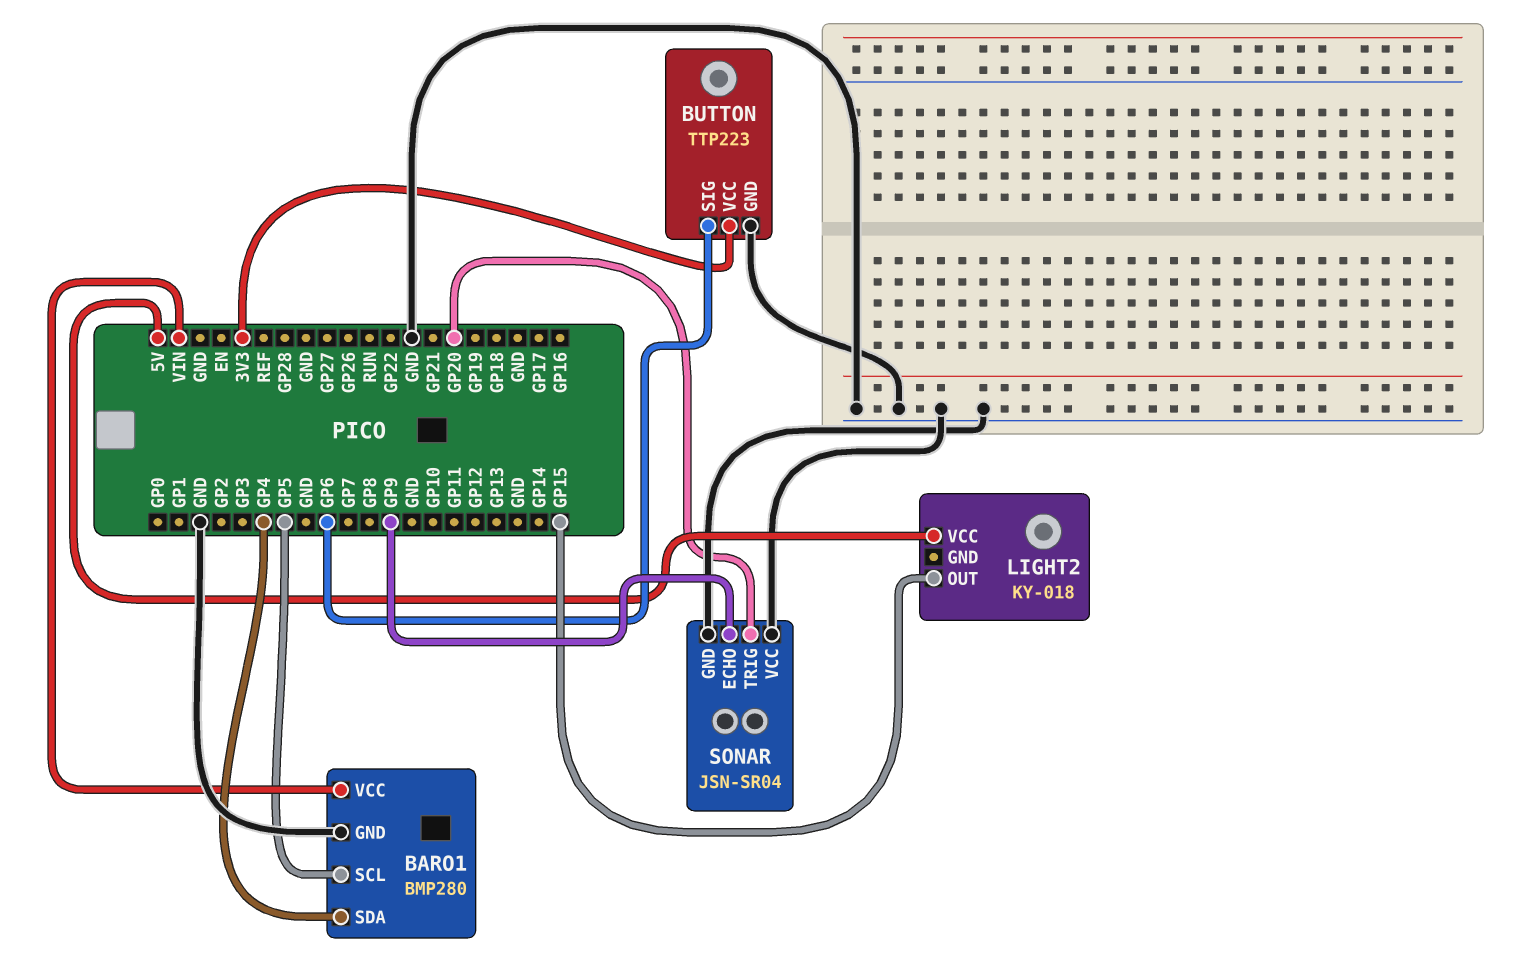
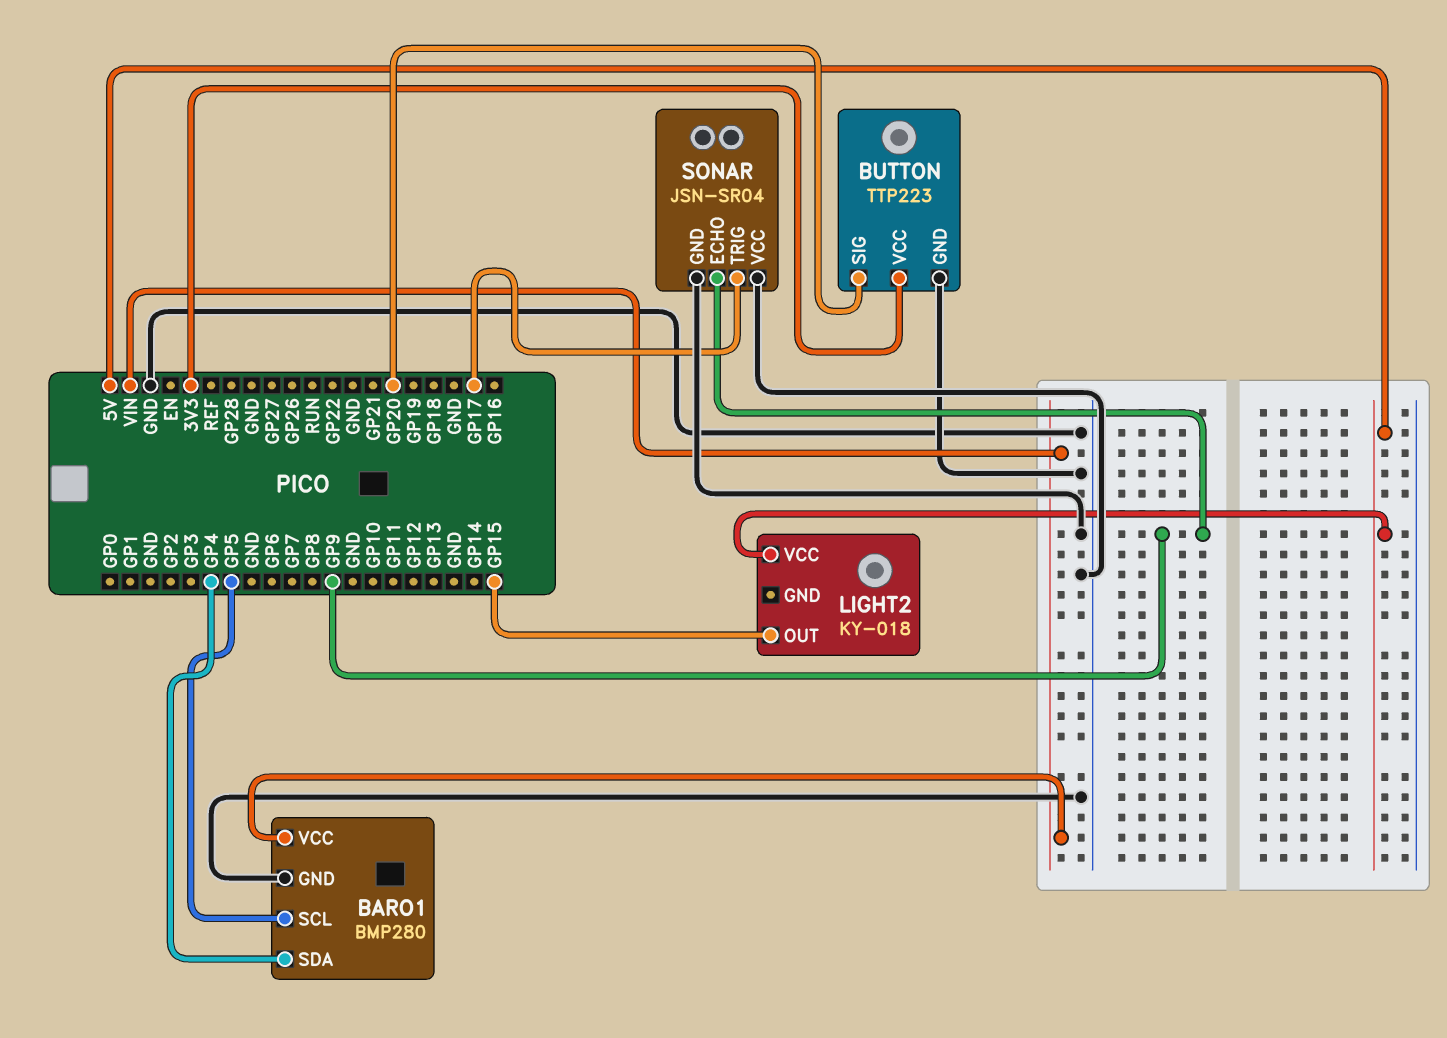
BUTTON pin SIG: GP6 -> GP20
SONAR pin TRIG: GP20 -> GP17

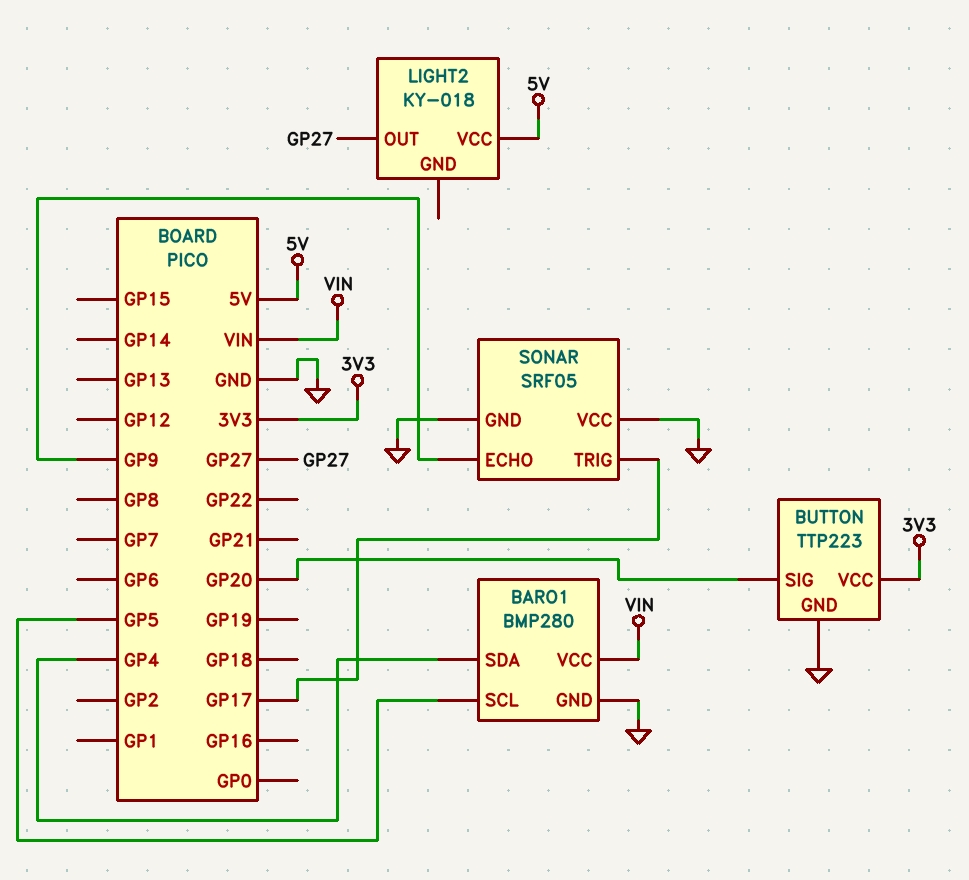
LIGHT2 pin OUT: GP15 -> GP27
SONAR: JSN-SR04 -> SRF05

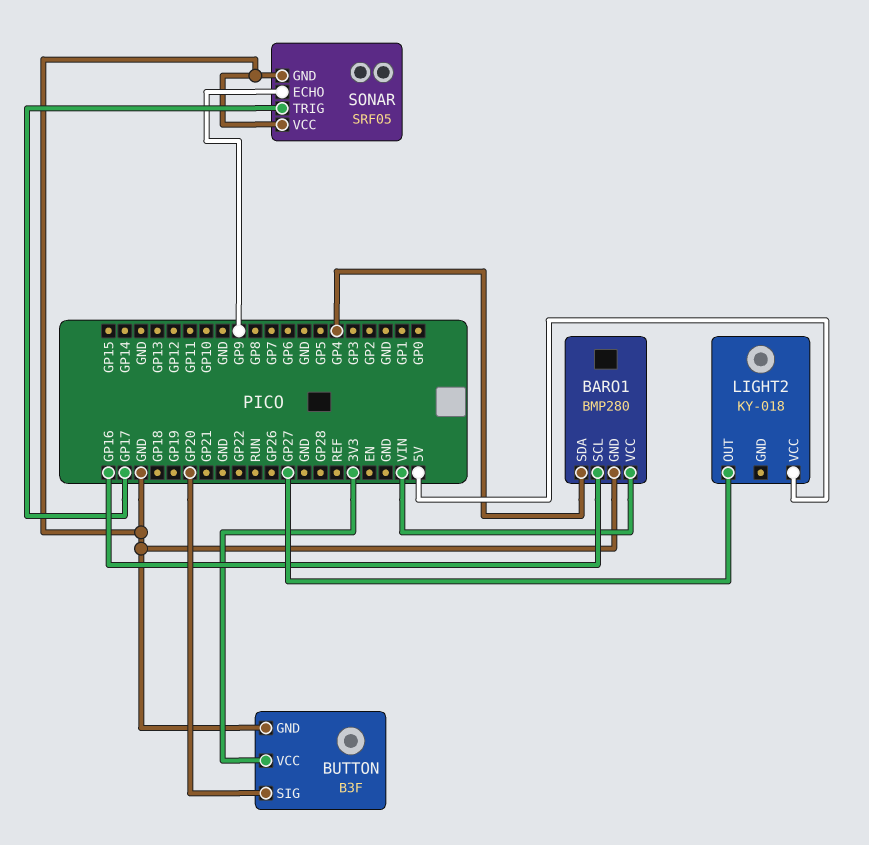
BARO1 pin SCL: GP5 -> GP16
BUTTON: TTP223 -> B3F

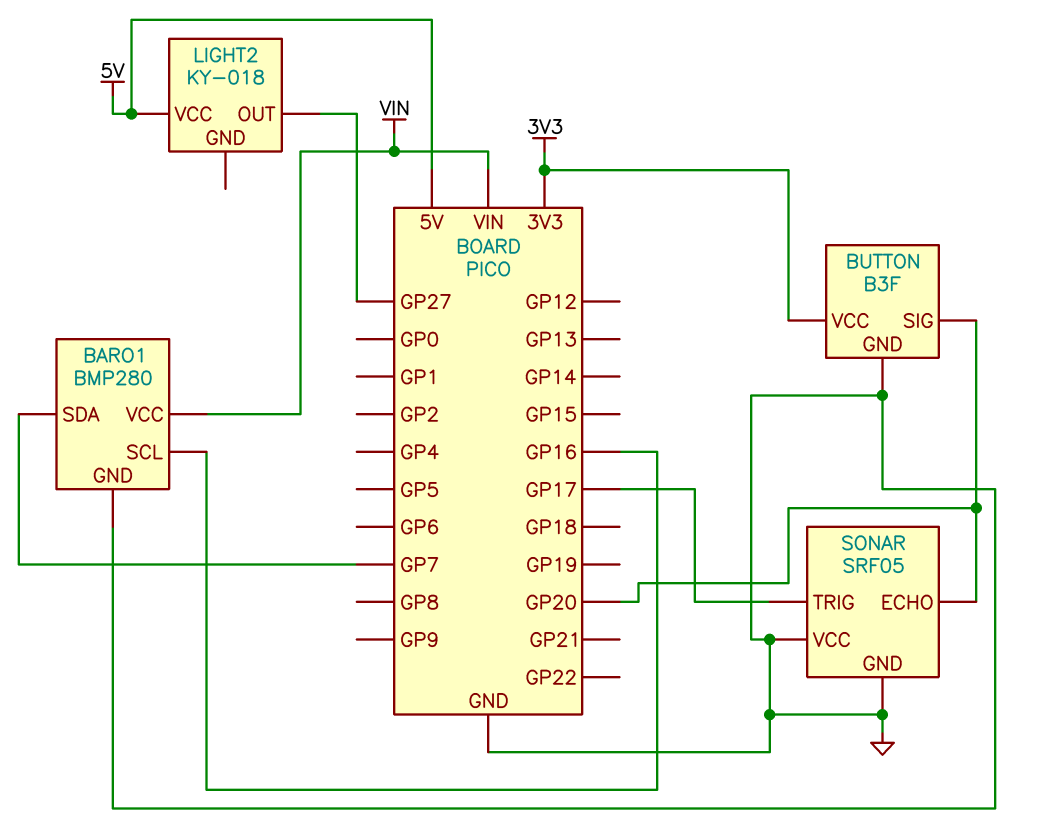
BARO1 pin SDA: GP4 -> GP7
SONAR pin ECHO: GP9 -> GP20

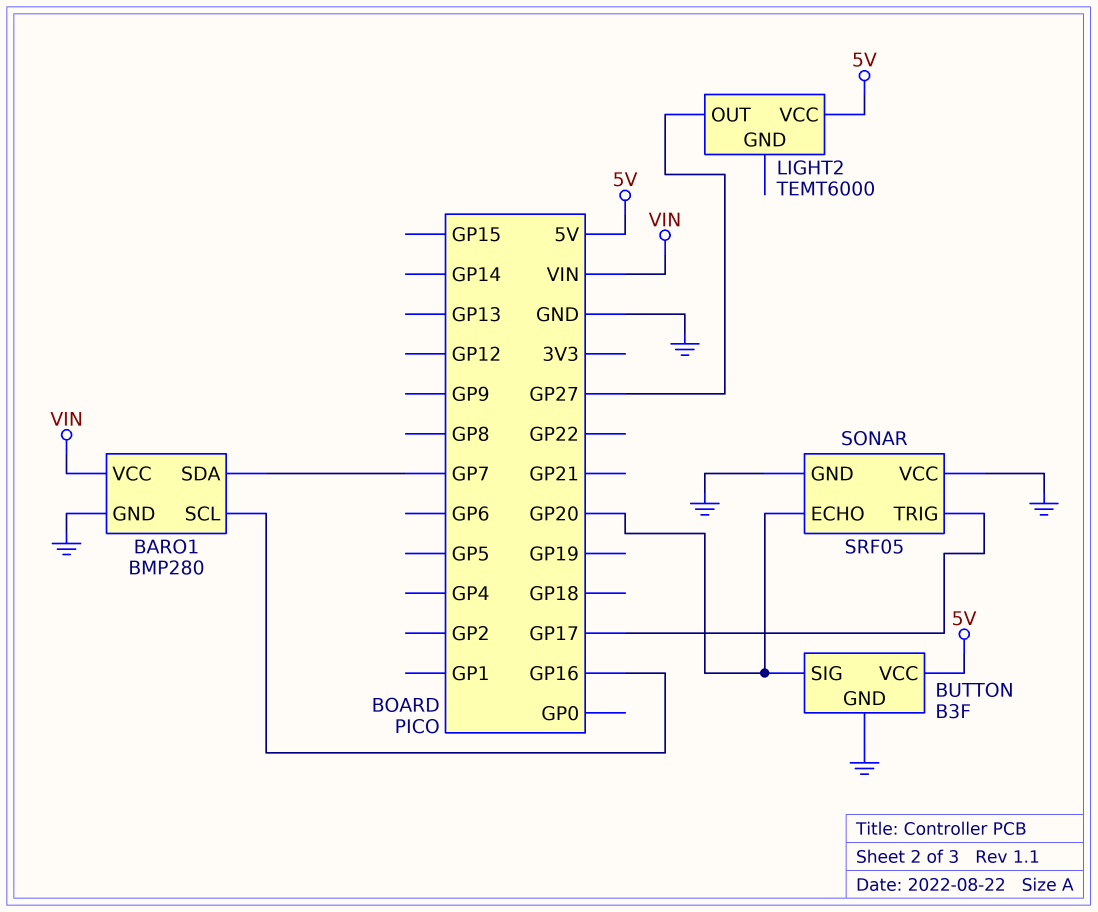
BUTTON pin VCC: 3V3 -> 5V
LIGHT2: KY-018 -> TEMT6000

